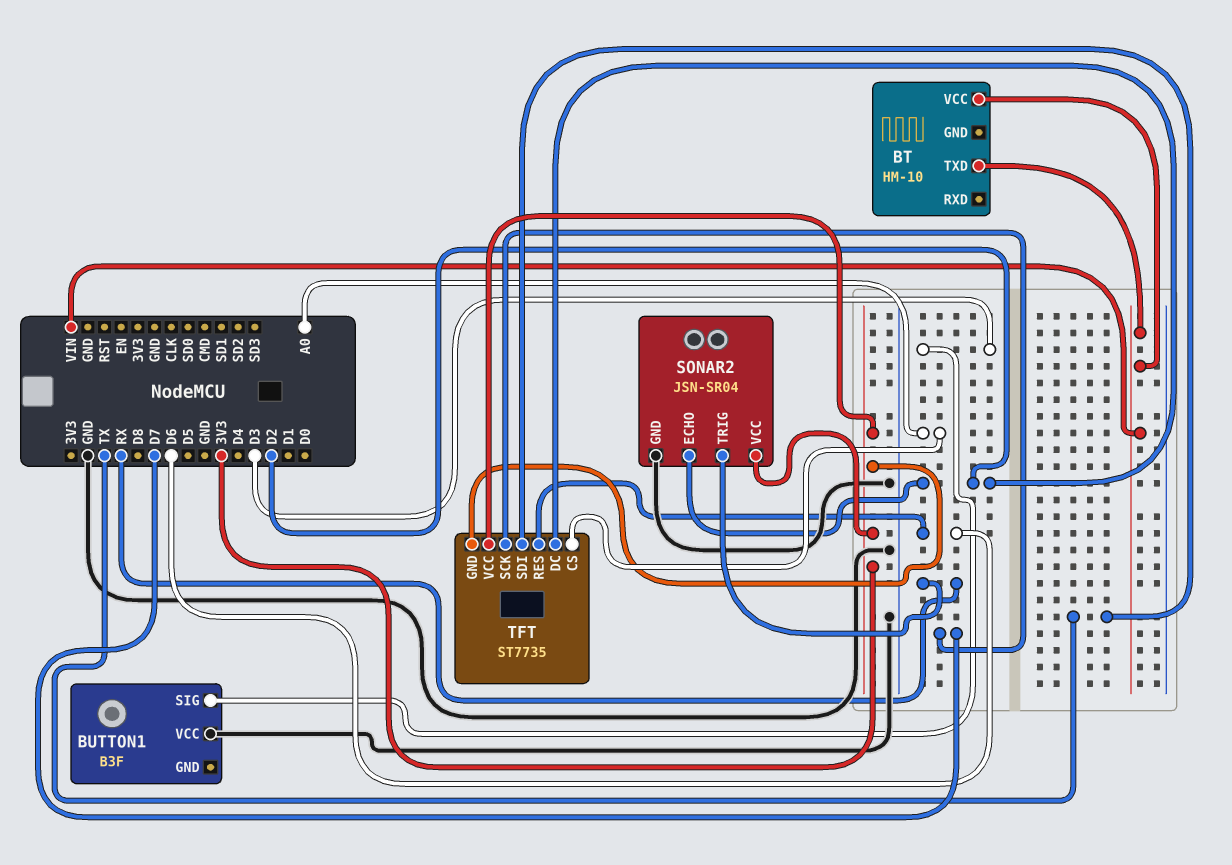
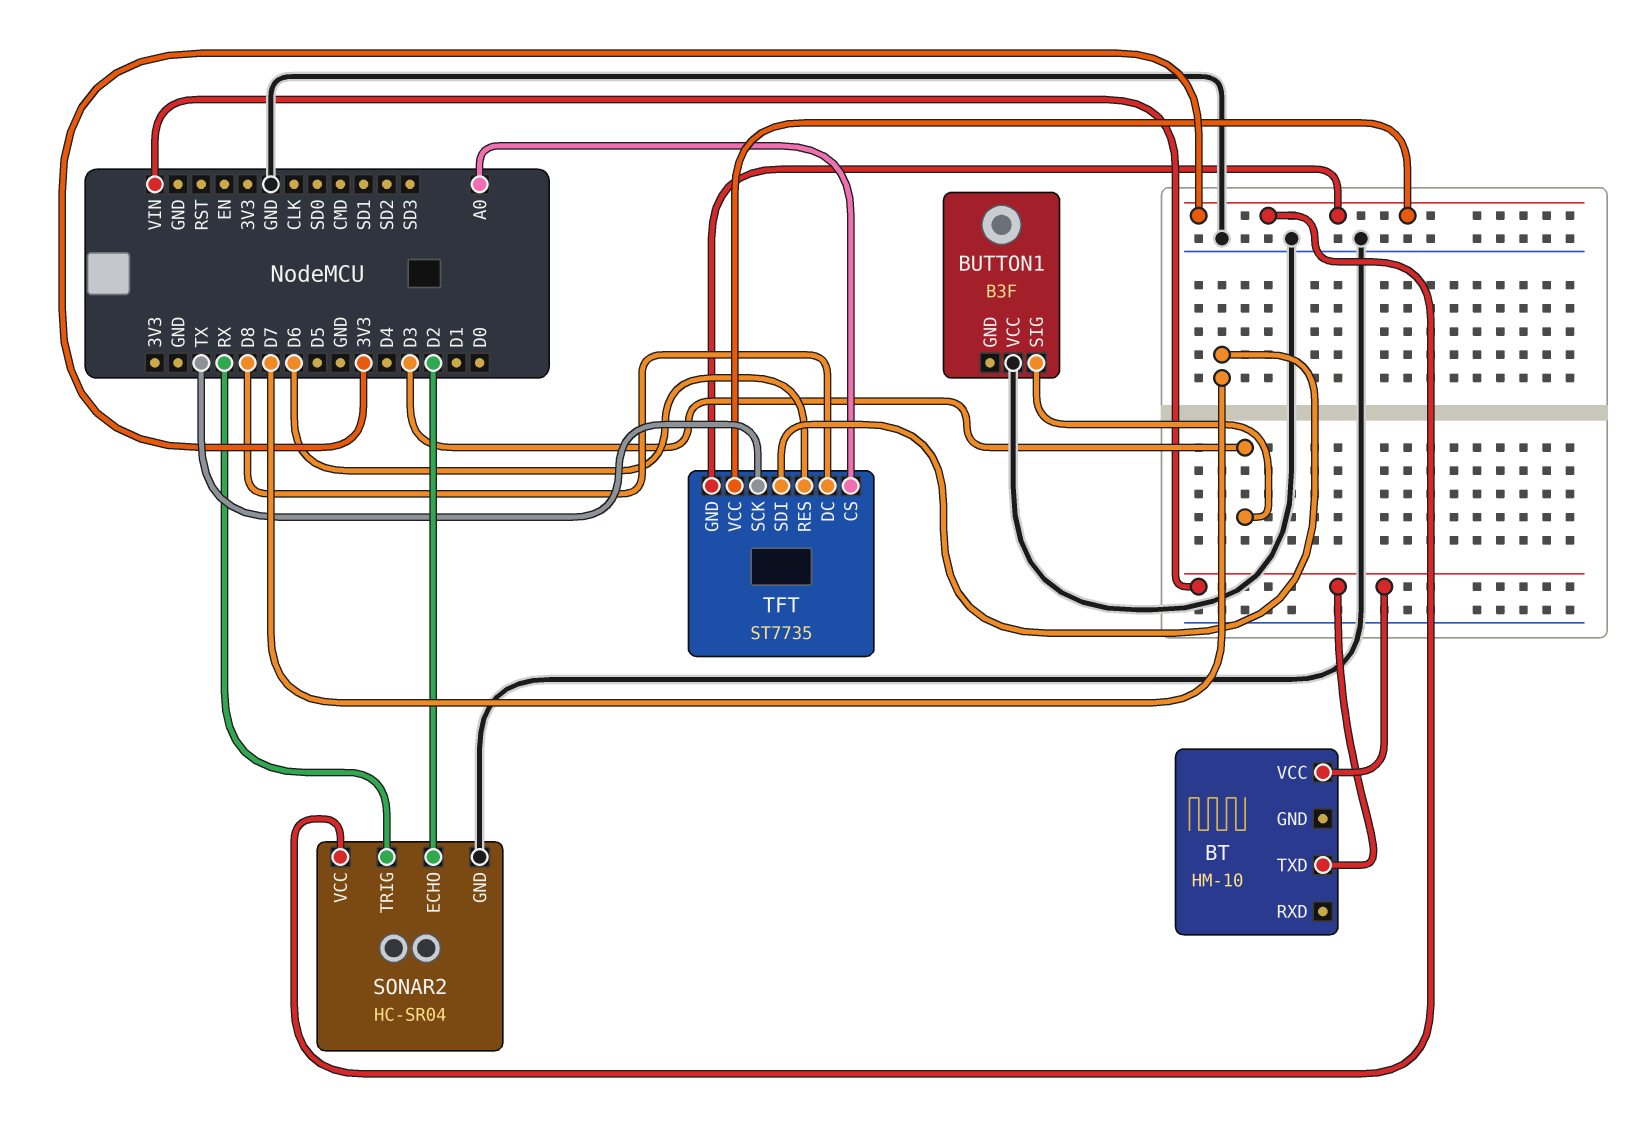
SONAR2: JSN-SR04 -> HC-SR04
TFT pin DC: D2 -> D8
TFT pin SCK: D7 -> TX
TFT pin SDI: TX -> D7

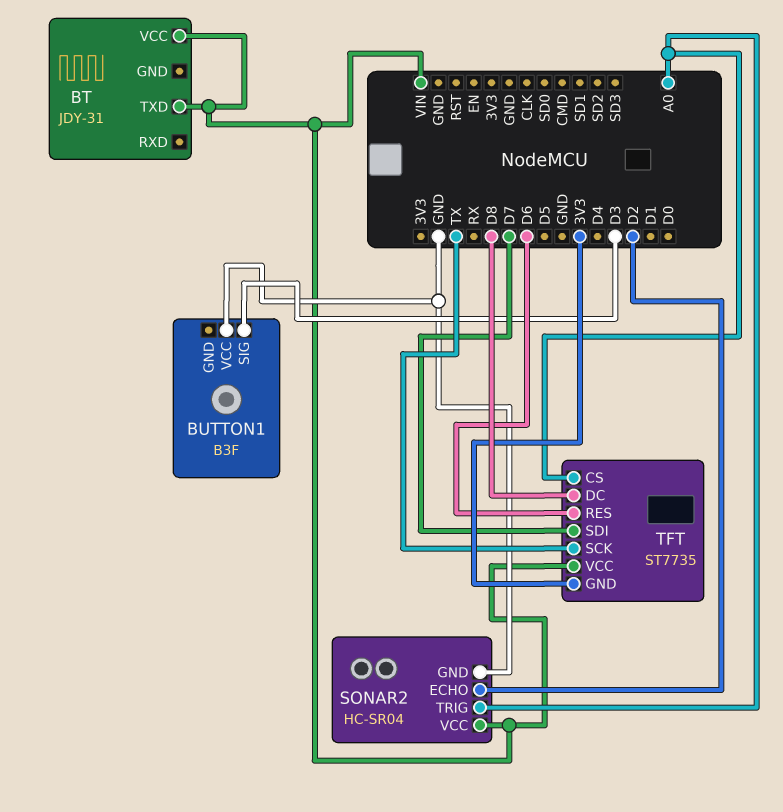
BT: HM-10 -> JDY-31
SONAR2 pin TRIG: RX -> A0
SONAR2 pin VCC: 3V3 -> VIN
TFT pin VCC: 3V3 -> VIN

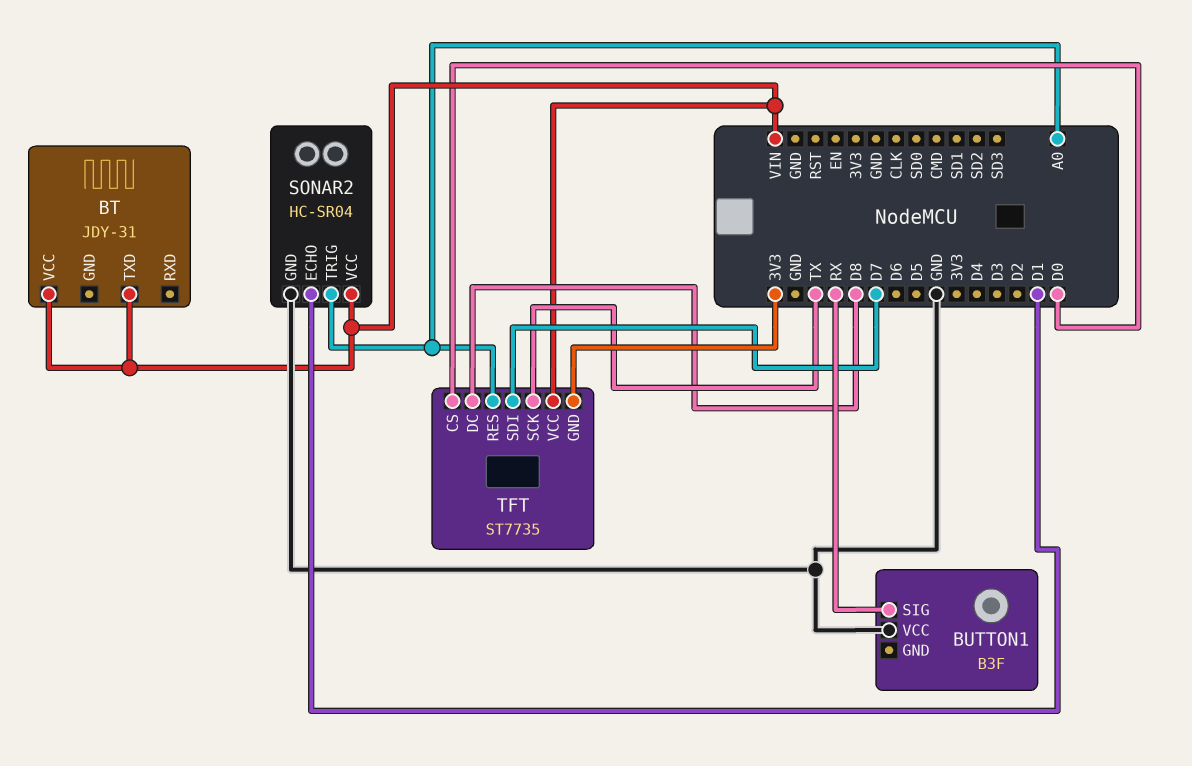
BUTTON1 pin SIG: D3 -> RX
SONAR2 pin ECHO: D2 -> D1
TFT pin CS: A0 -> D0
TFT pin RES: D6 -> A0

